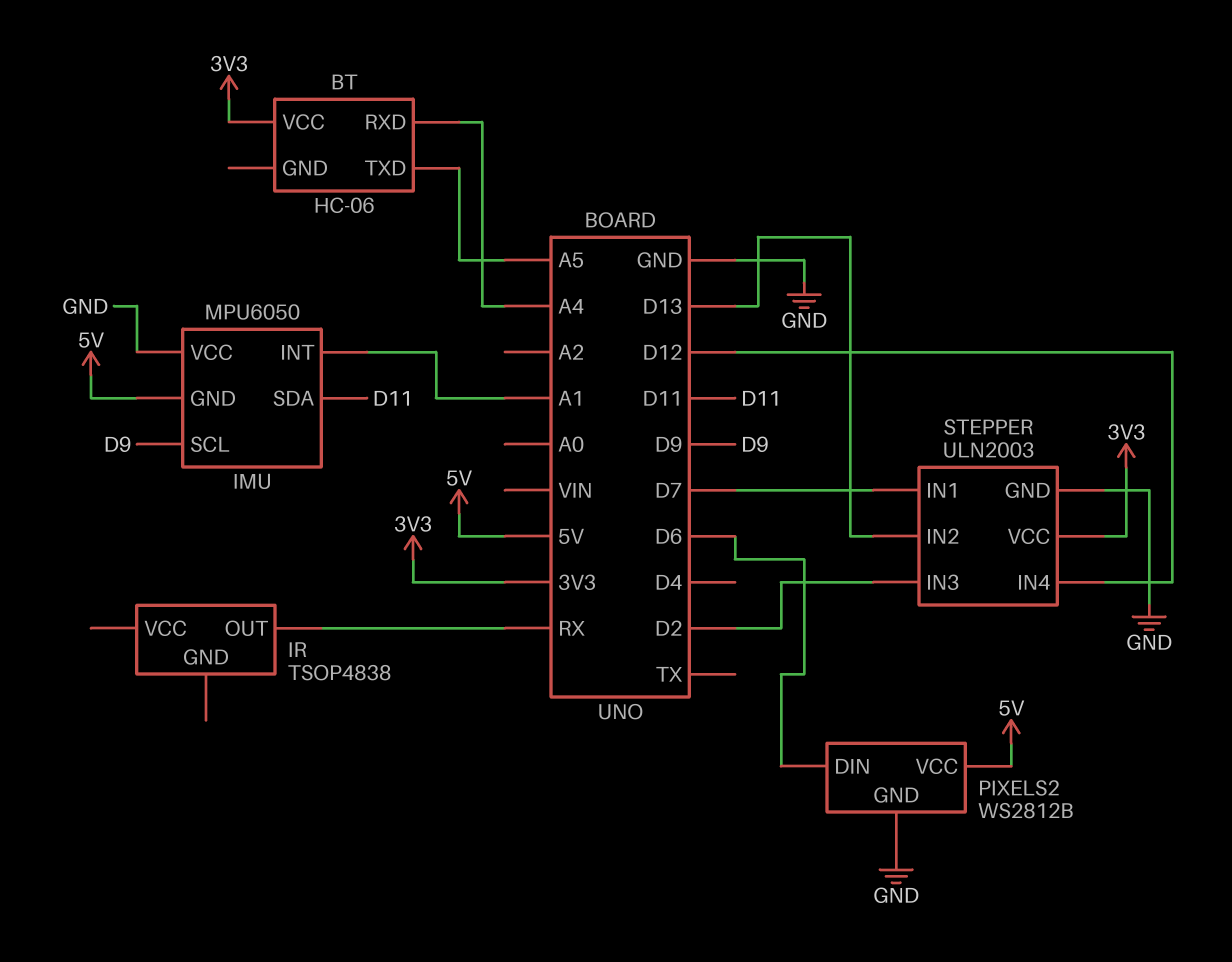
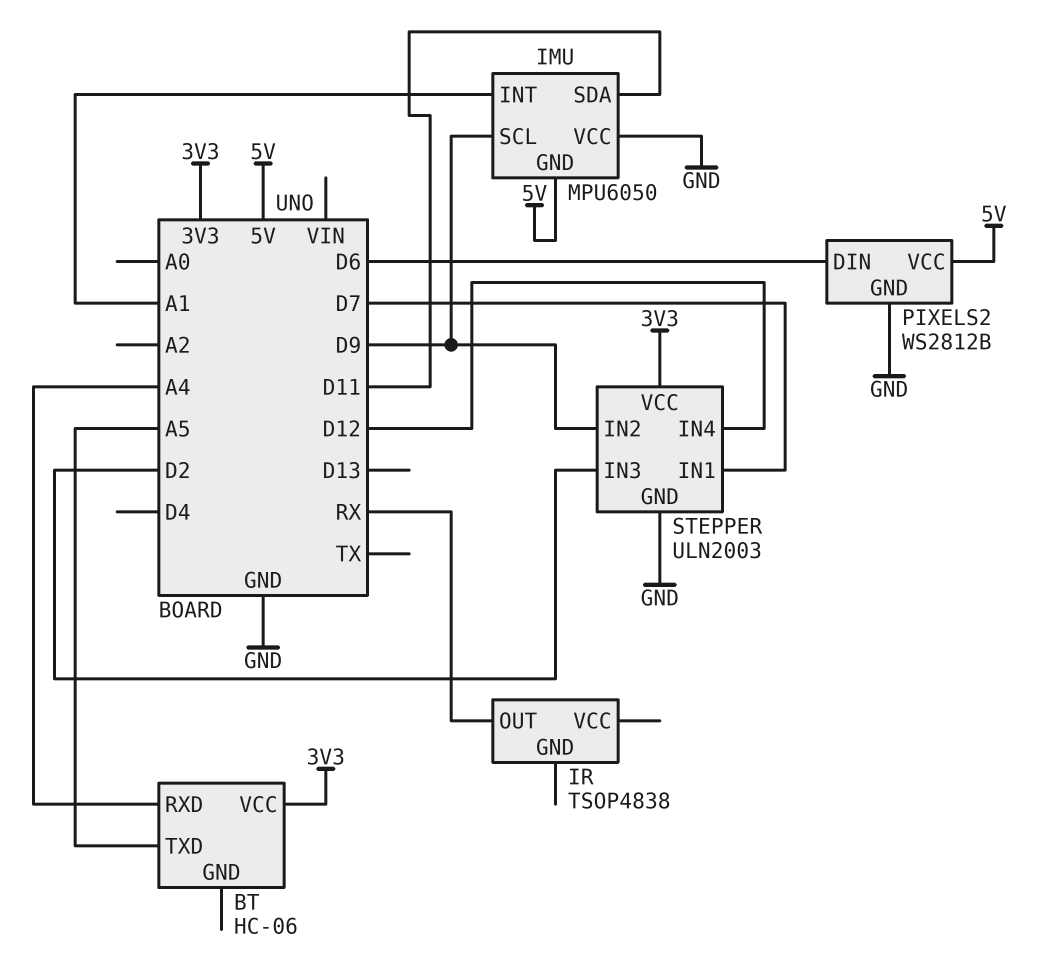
STEPPER pin IN2: D13 -> D9

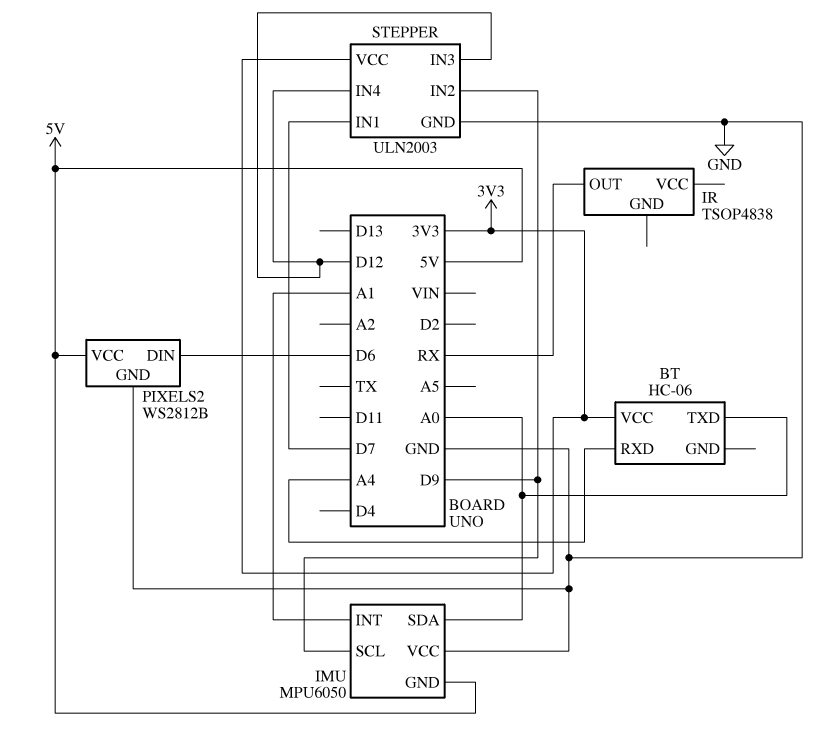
BT pin TXD: A5 -> A0
IMU pin SDA: D11 -> A0
STEPPER pin IN3: D2 -> D12

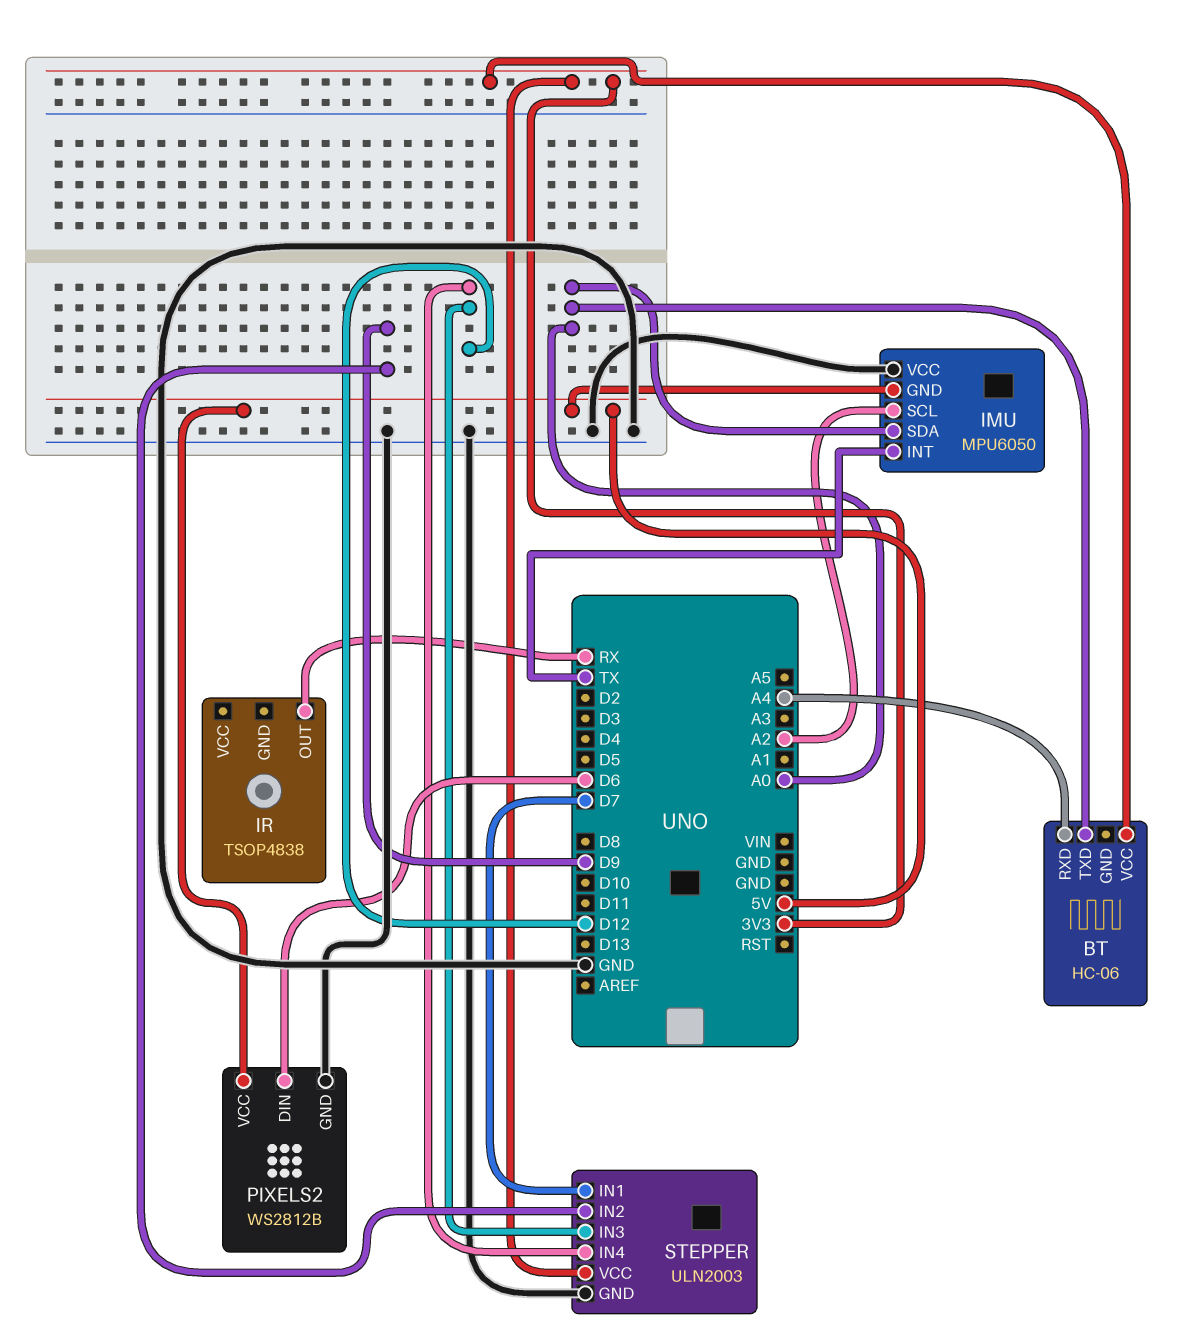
IMU pin INT: A1 -> TX
IMU pin SCL: D9 -> A2

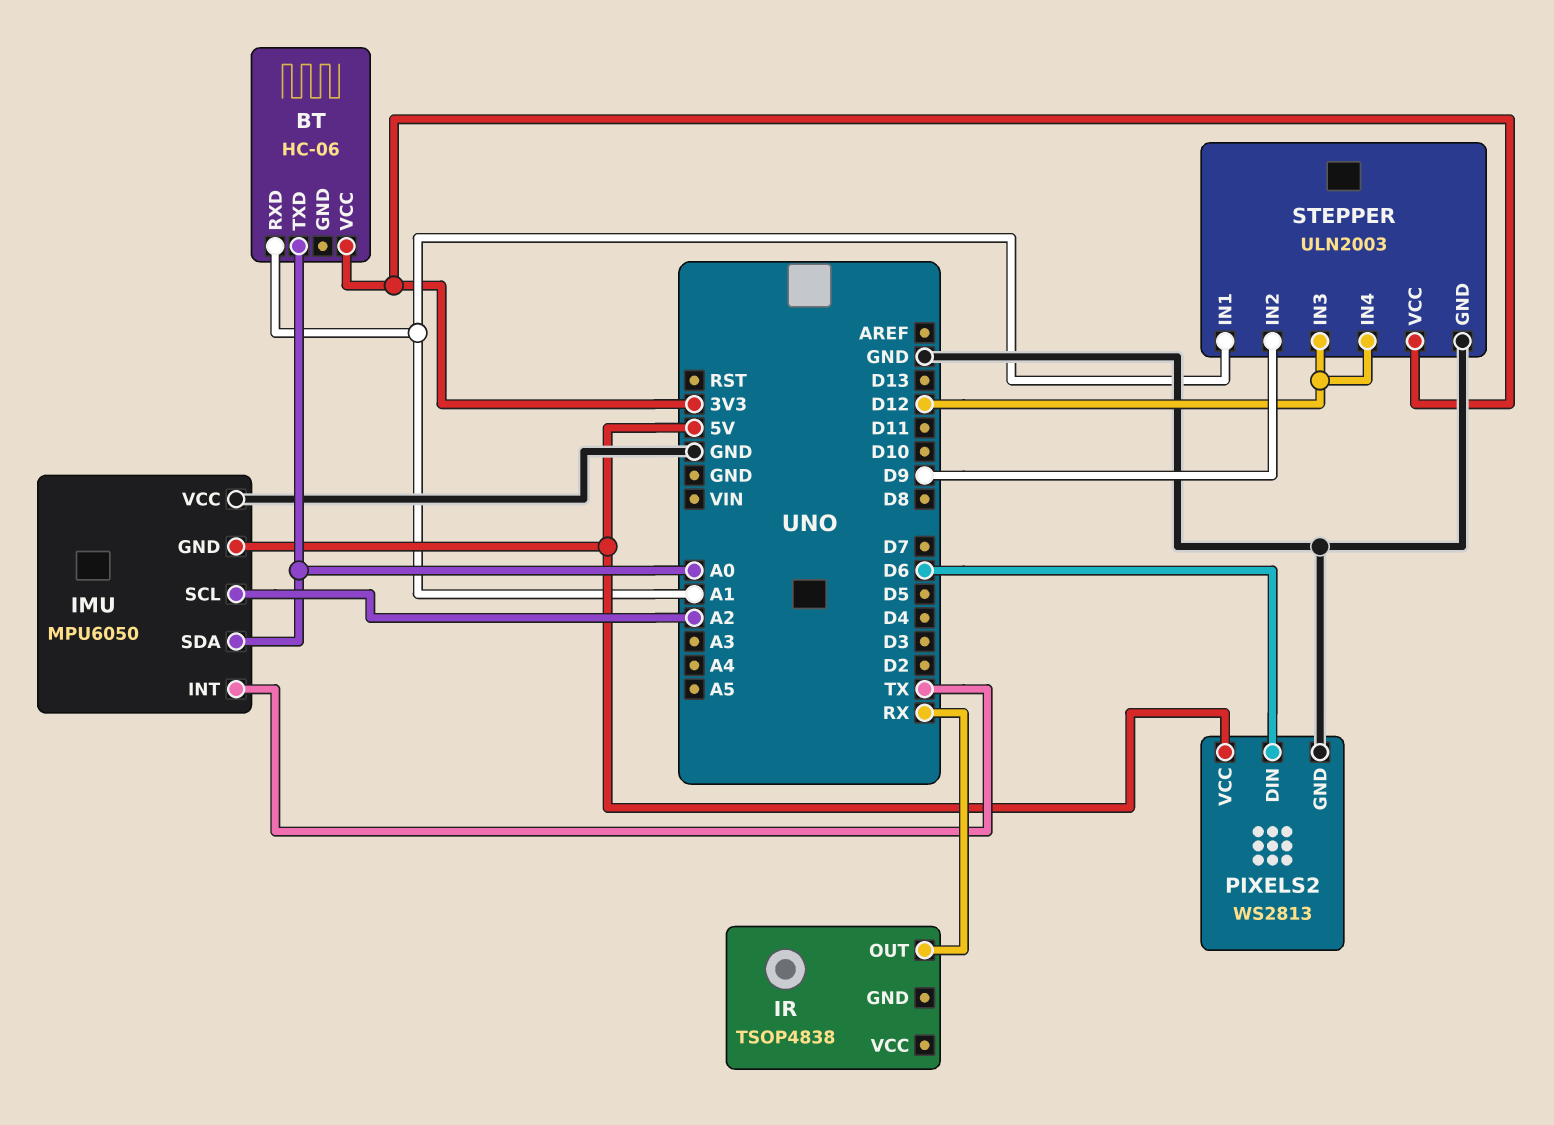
BT pin RXD: A4 -> A1
PIXELS2: WS2812B -> WS2813
STEPPER pin IN1: D7 -> A1

